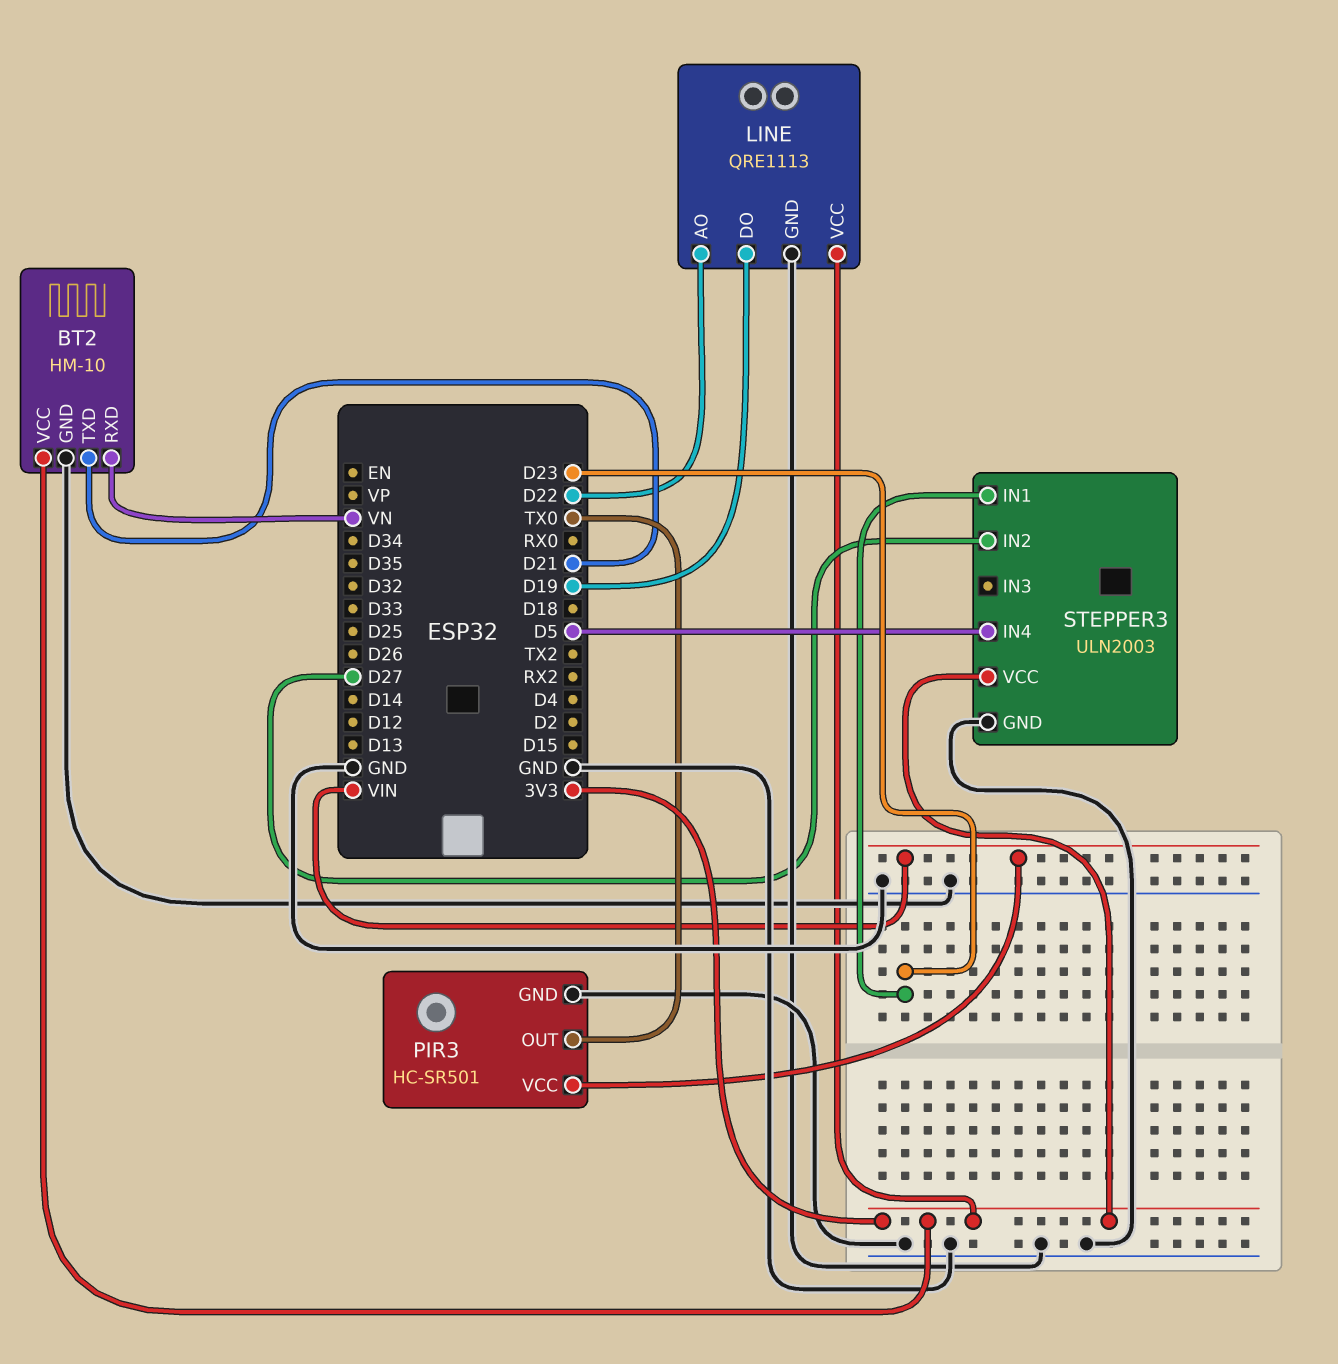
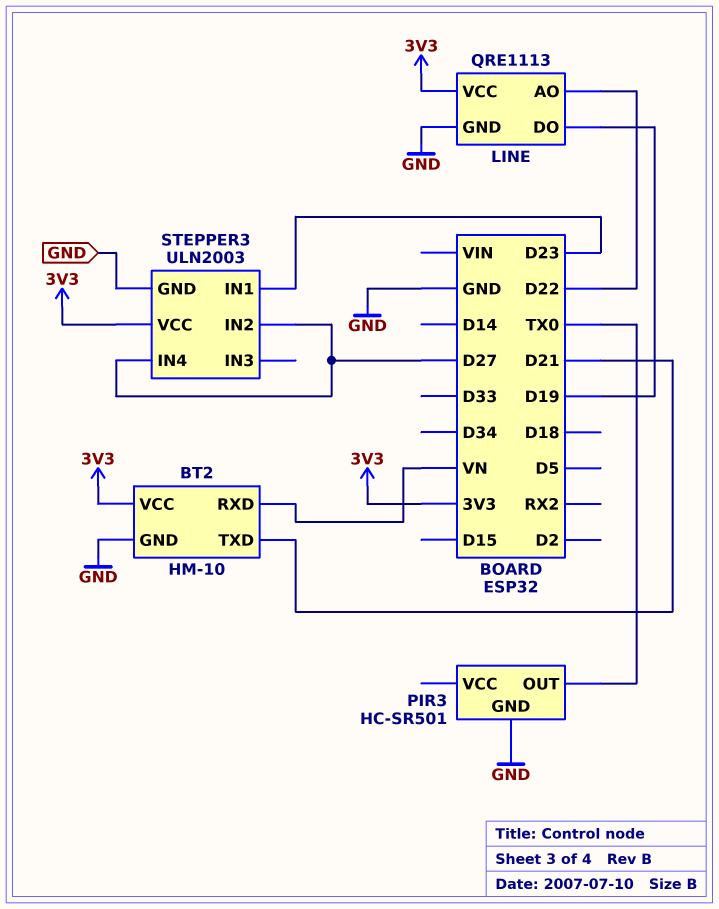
PIR3 pin VCC: VIN -> none
STEPPER3 pin IN4: D5 -> D27

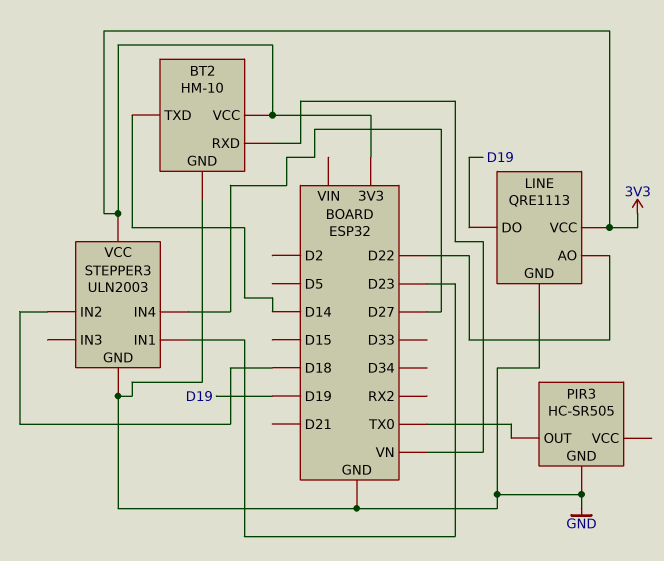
BT2 pin TXD: D21 -> D14
PIR3: HC-SR501 -> HC-SR505
STEPPER3 pin IN2: D27 -> D18

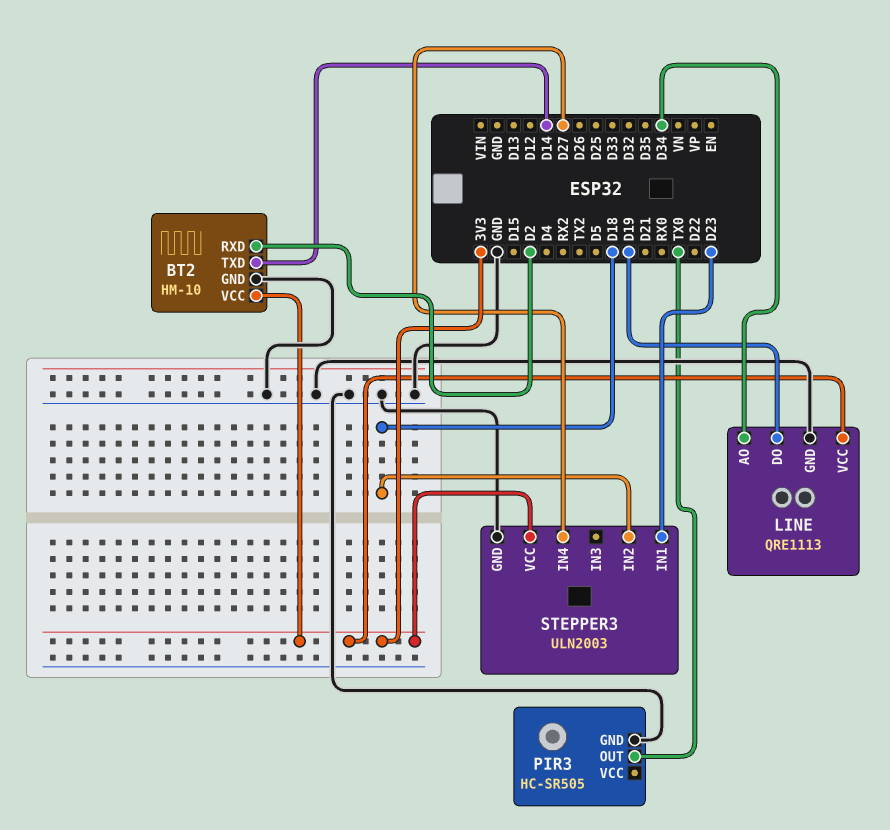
BT2 pin RXD: VN -> D2
LINE pin AO: D22 -> D34

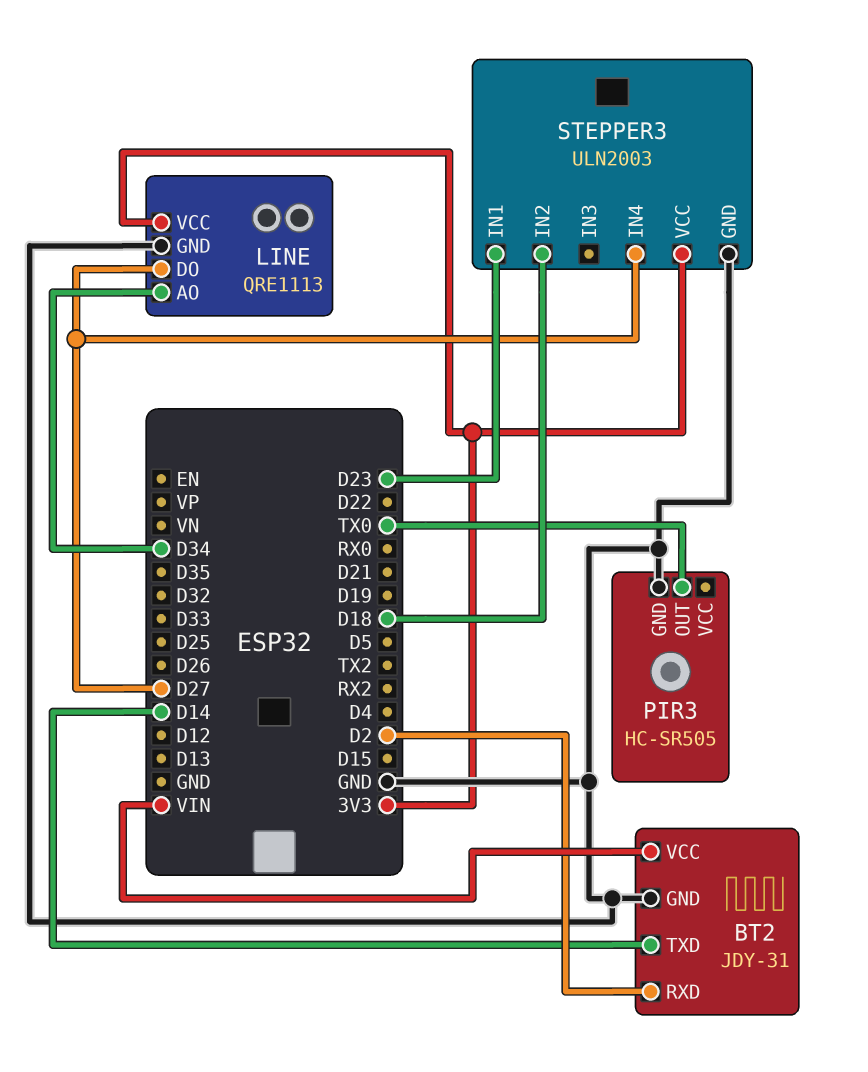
BT2: HM-10 -> JDY-31
BT2 pin VCC: 3V3 -> VIN
LINE pin DO: D19 -> D27

